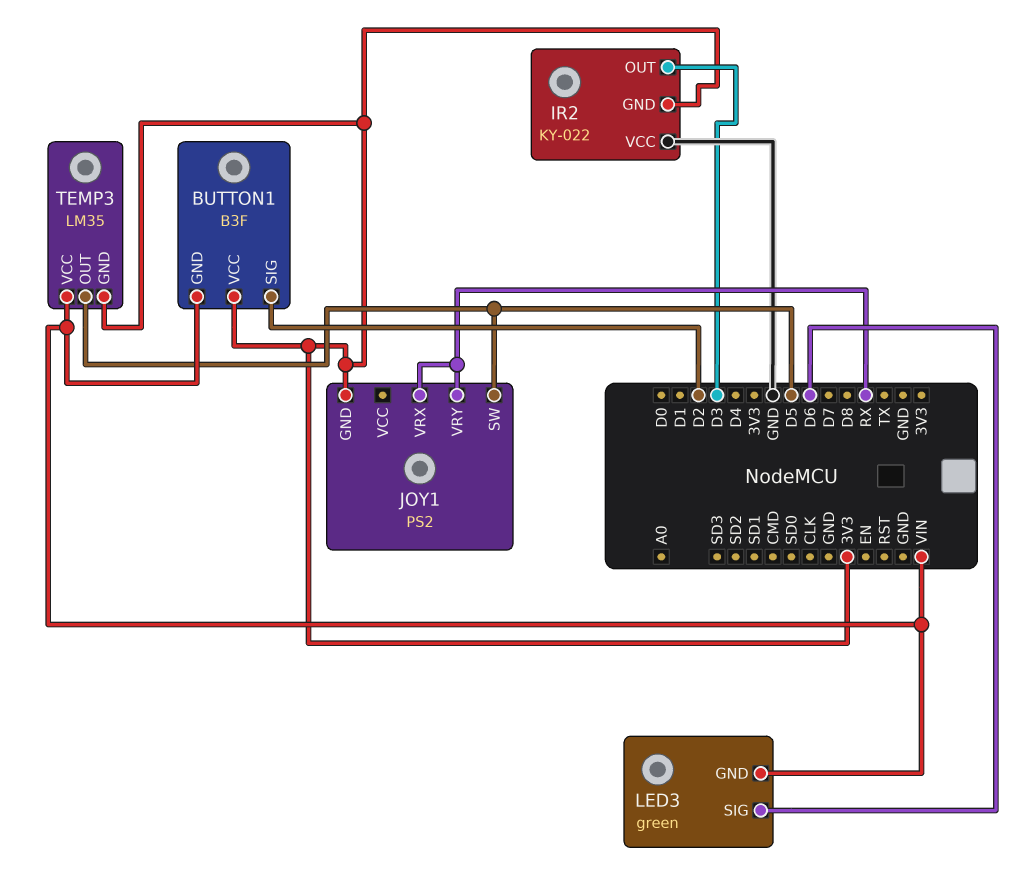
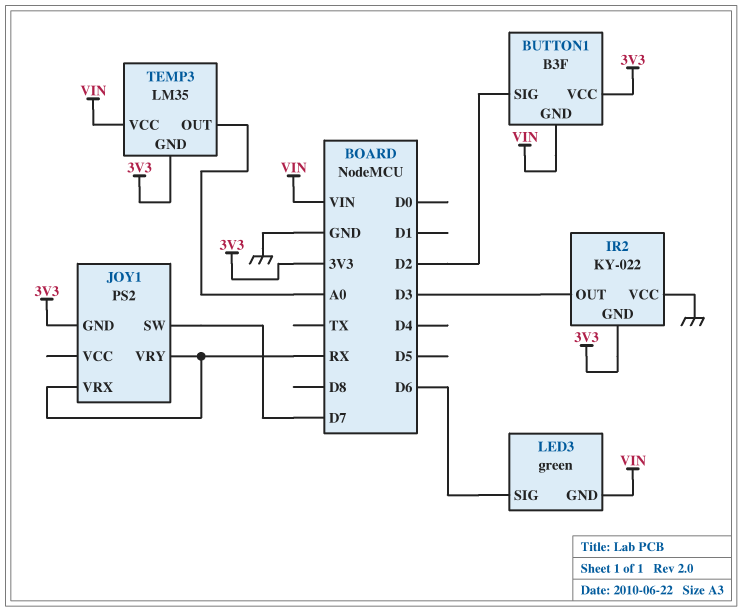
JOY1 pin SW: D5 -> D7
TEMP3 pin OUT: D5 -> A0

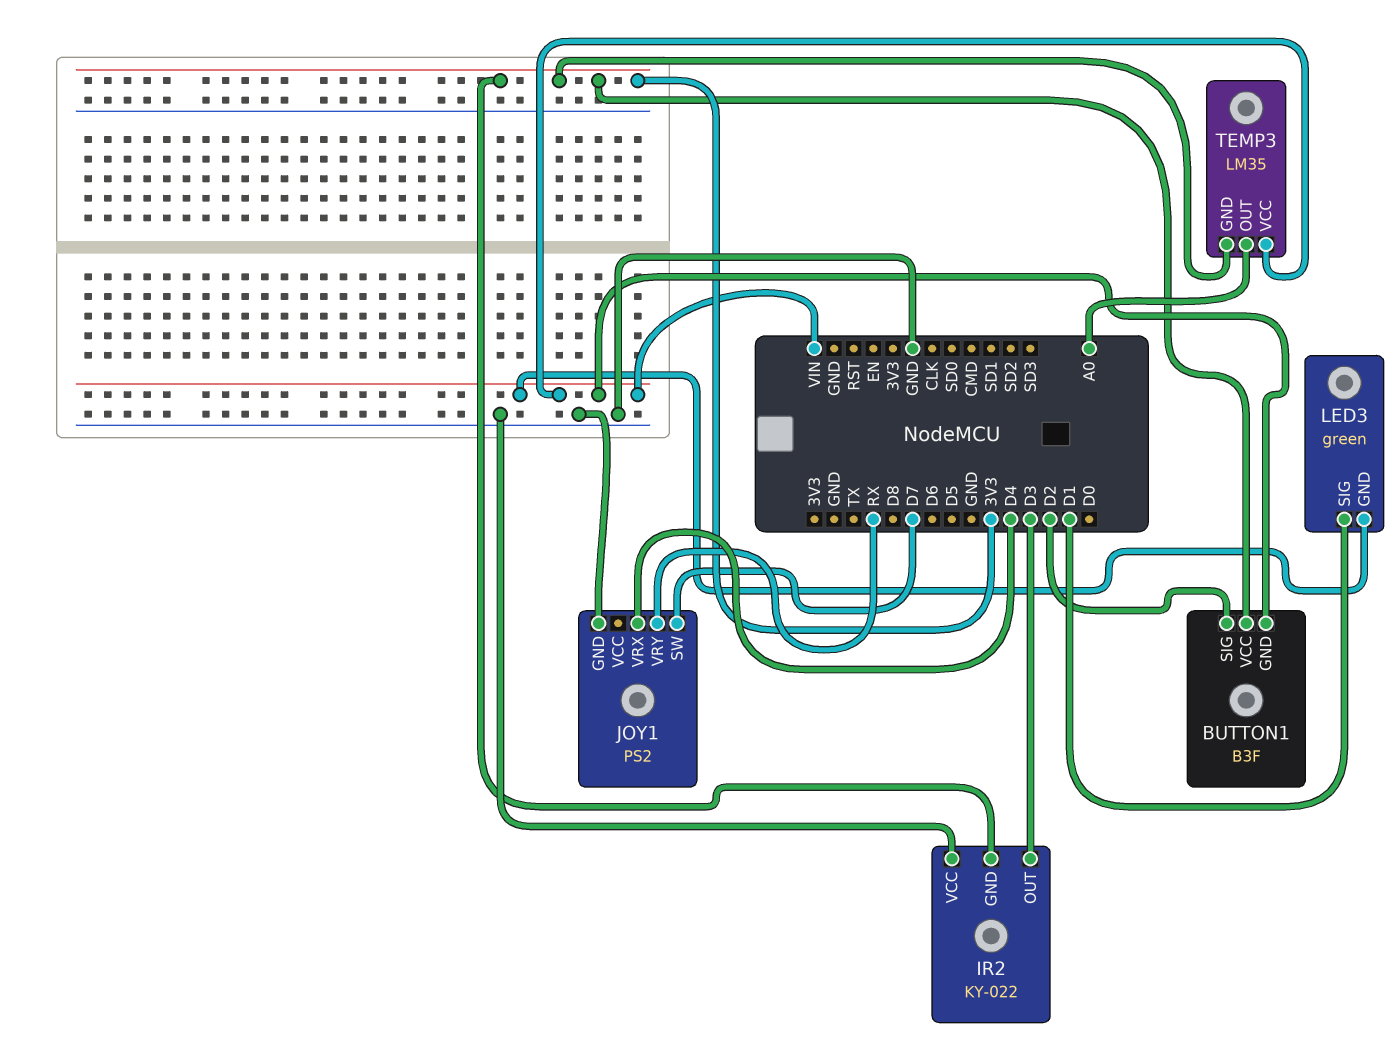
JOY1 pin GND: 3V3 -> GND
JOY1 pin VRX: RX -> D4
LED3 pin SIG: D6 -> D1

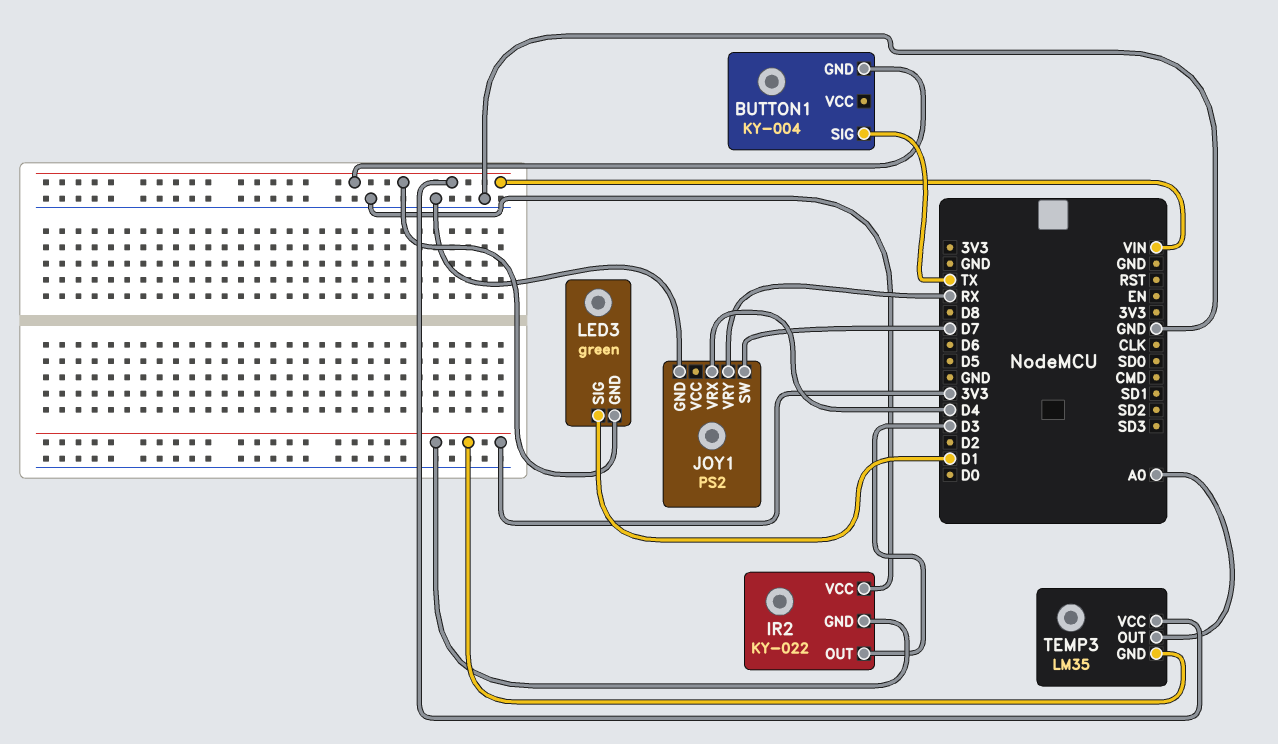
BUTTON1: B3F -> KY-004
BUTTON1 pin SIG: D2 -> TX
BUTTON1 pin VCC: 3V3 -> none

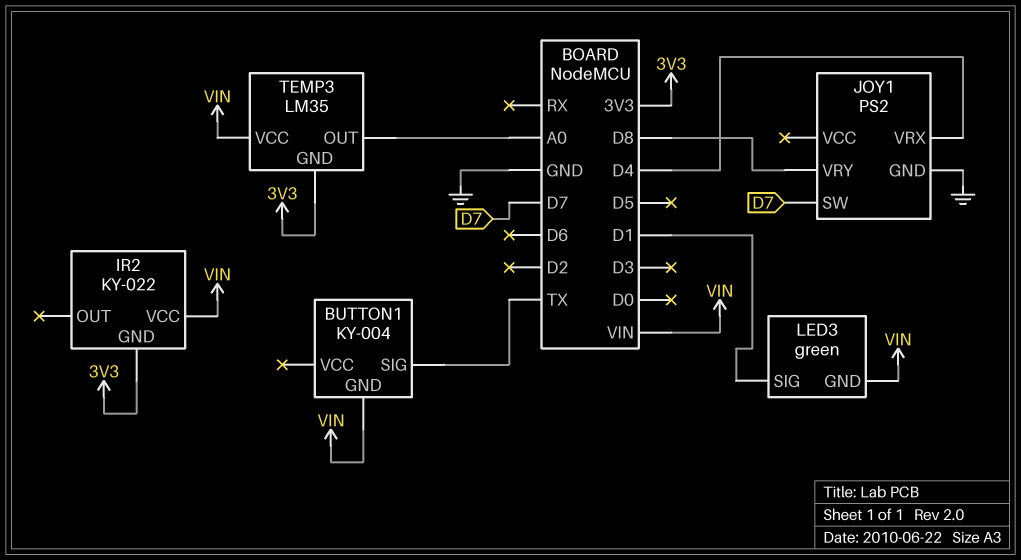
IR2 pin OUT: D3 -> none
IR2 pin VCC: GND -> VIN
JOY1 pin VRY: RX -> D8

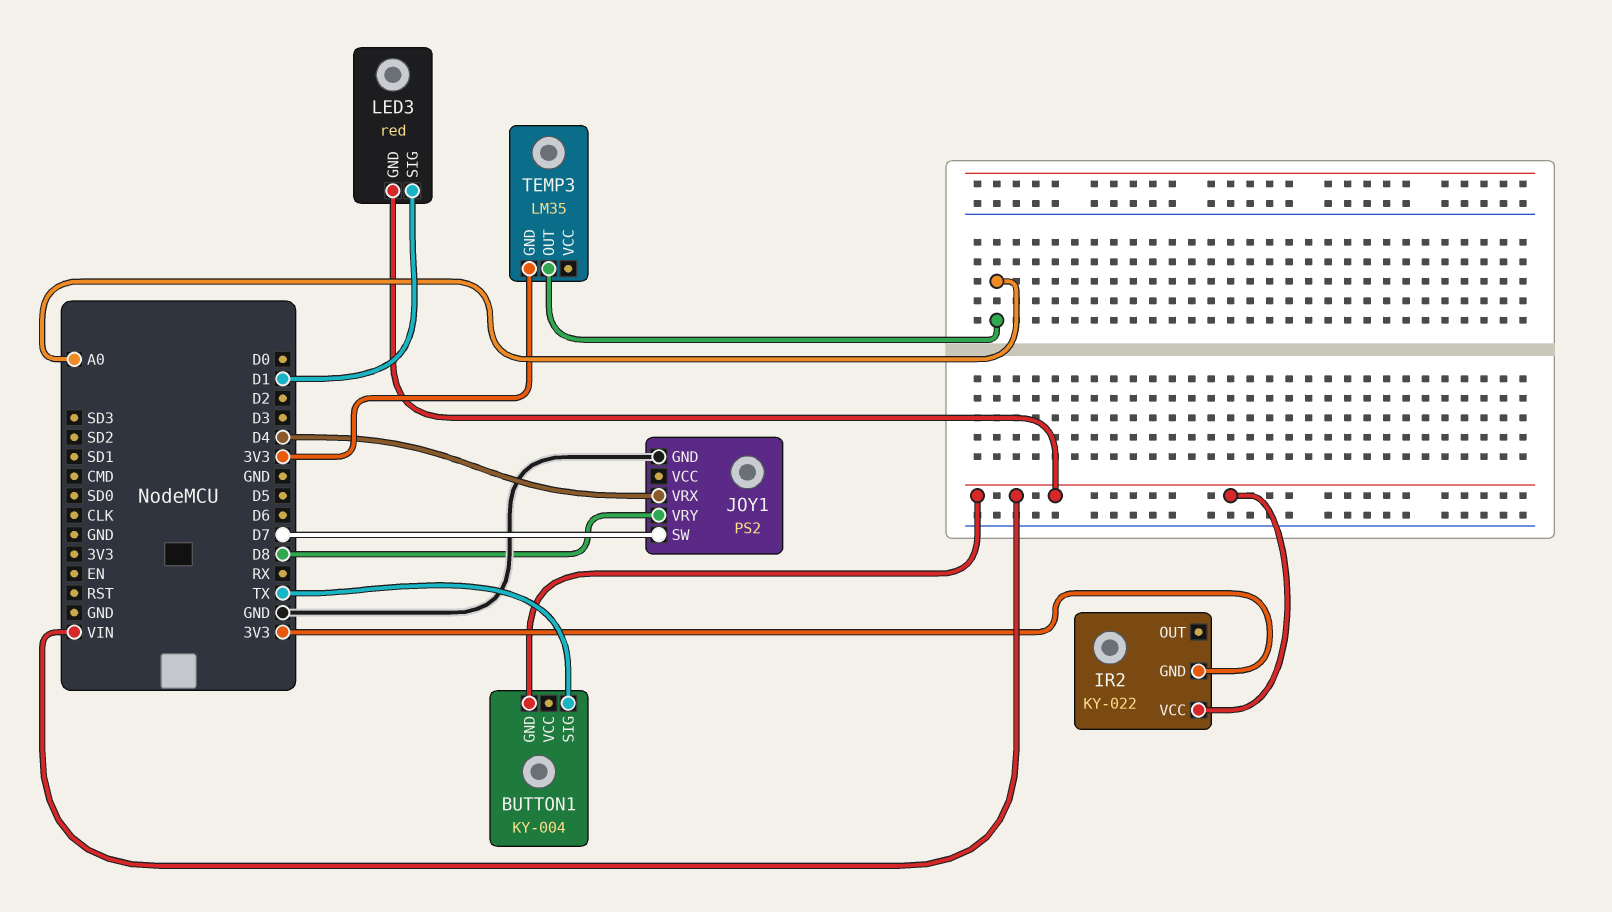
LED3: green -> red
TEMP3 pin VCC: VIN -> none

